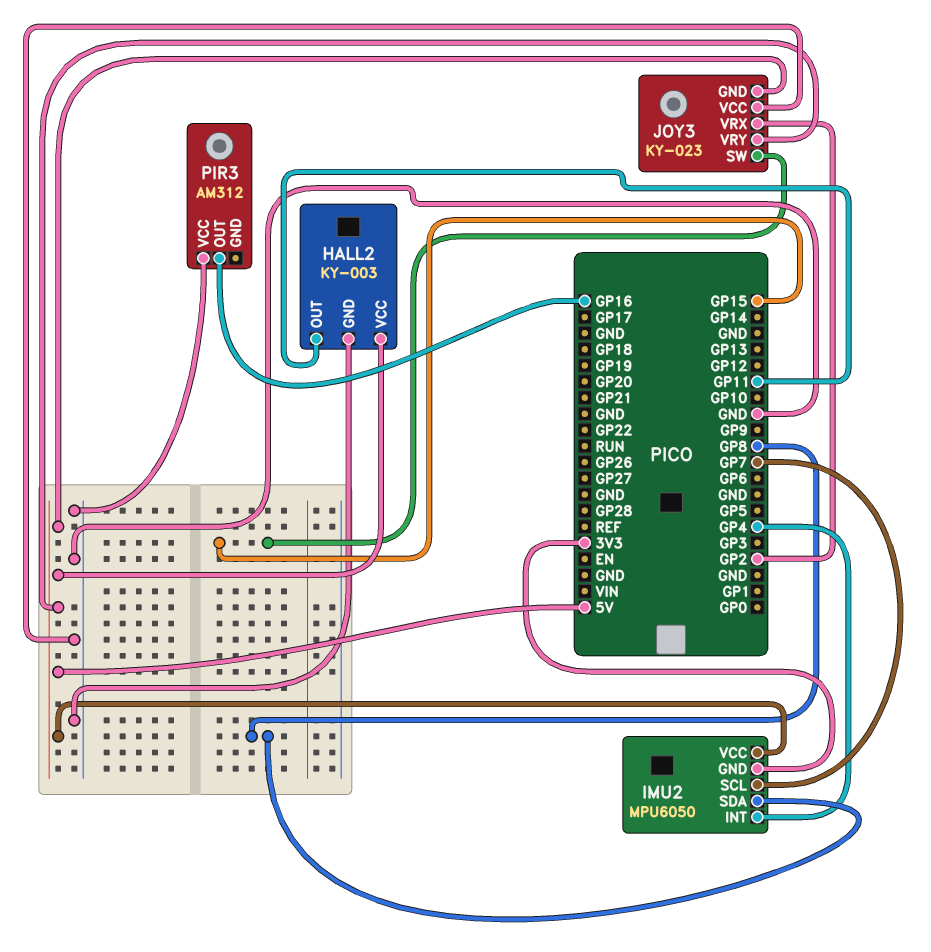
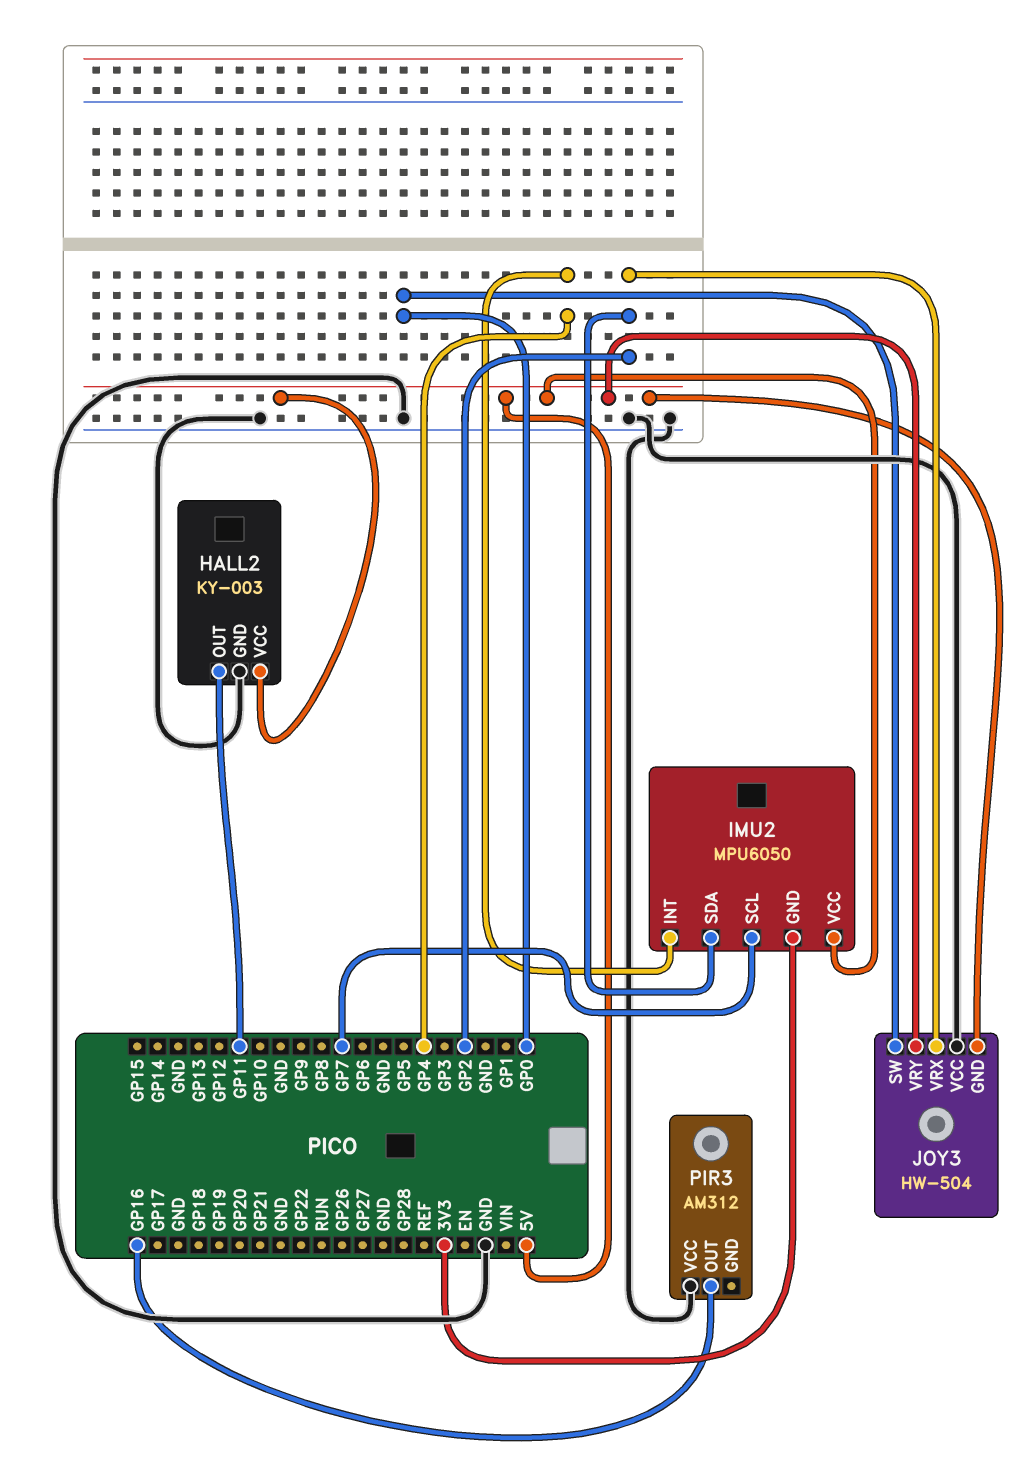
IMU2 pin SDA: GP8 -> GP2
JOY3: KY-023 -> HW-504
JOY3 pin SW: GP15 -> GP0

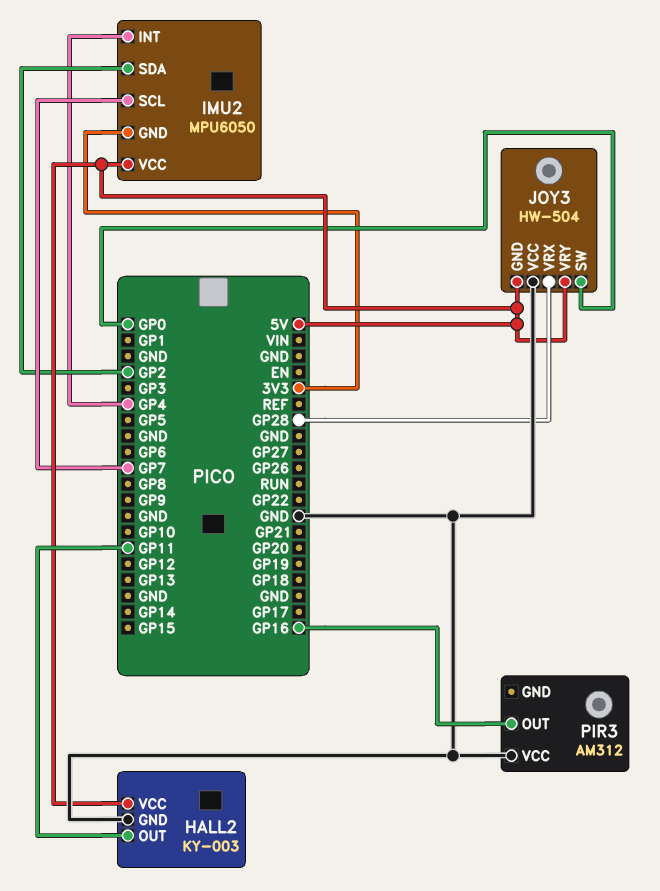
JOY3 pin VRX: GP2 -> GP28

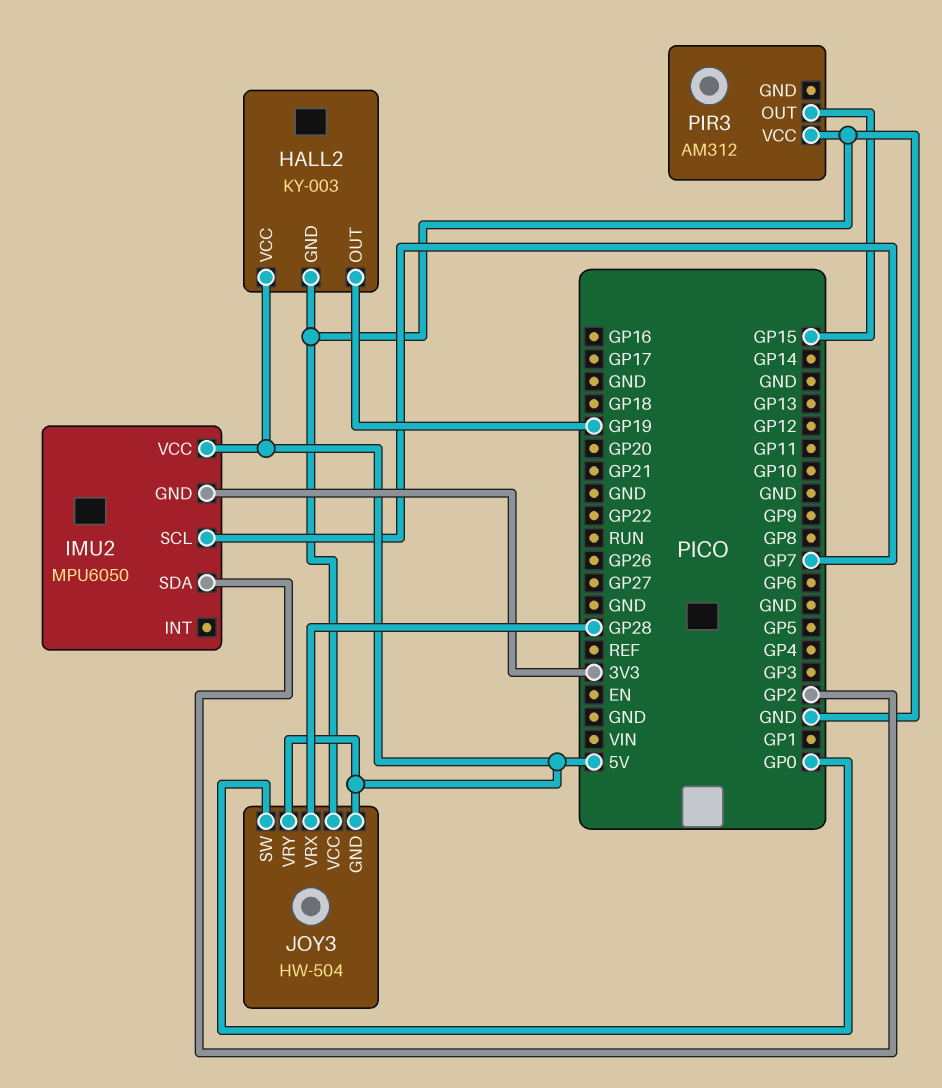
HALL2 pin OUT: GP11 -> GP19
IMU2 pin INT: GP4 -> none
PIR3 pin OUT: GP16 -> GP15

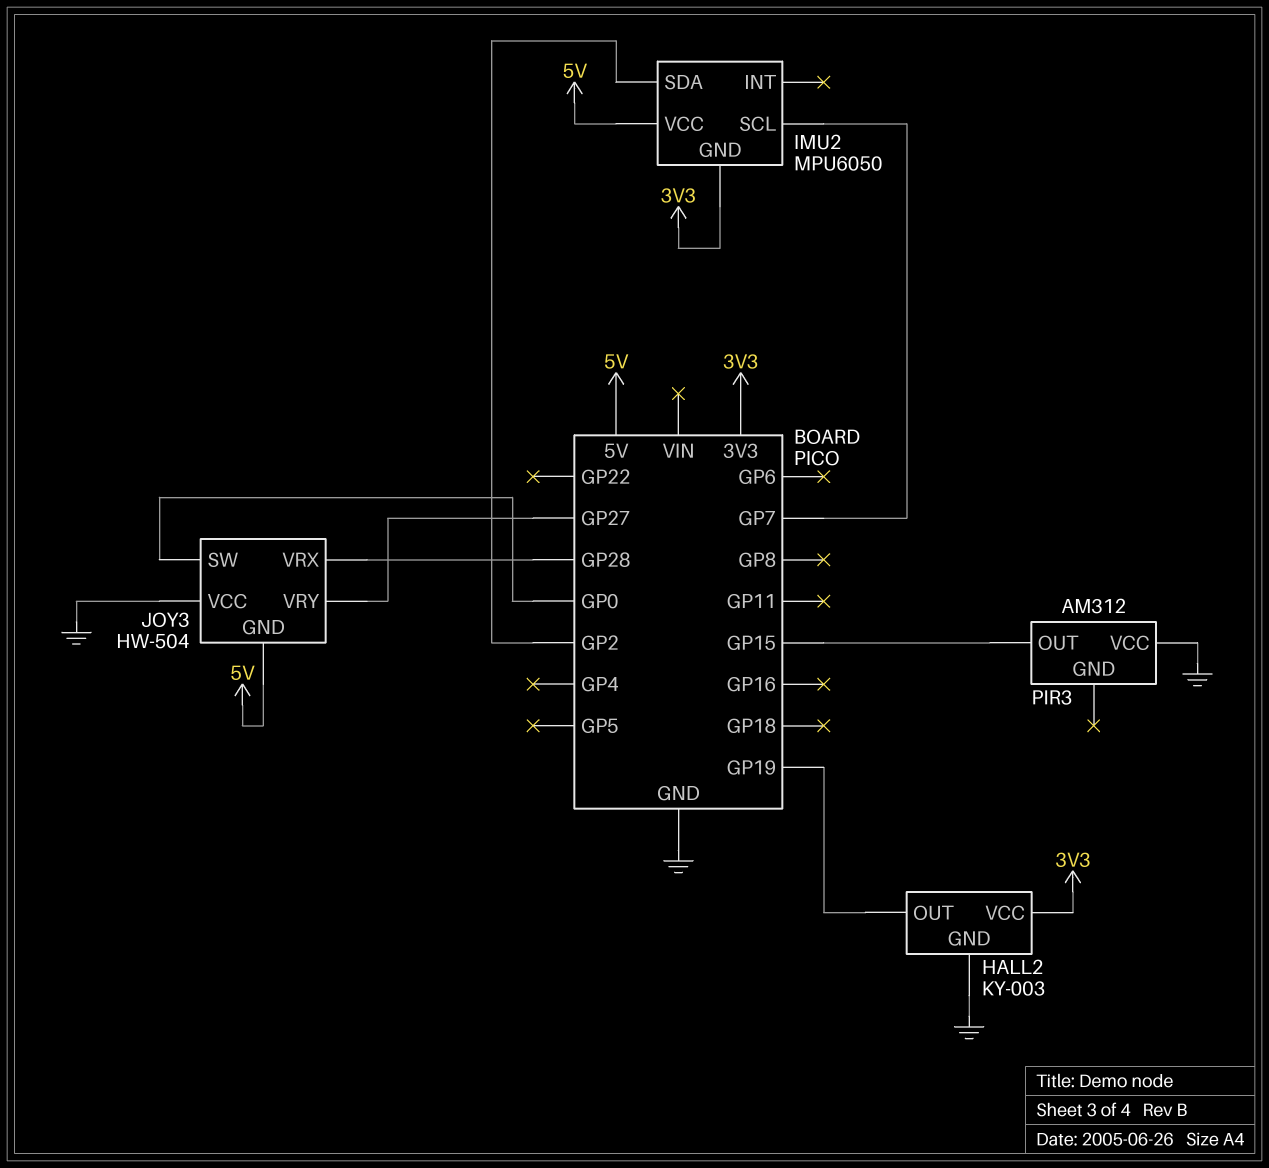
HALL2 pin VCC: 5V -> 3V3
JOY3 pin VRY: 5V -> GP27

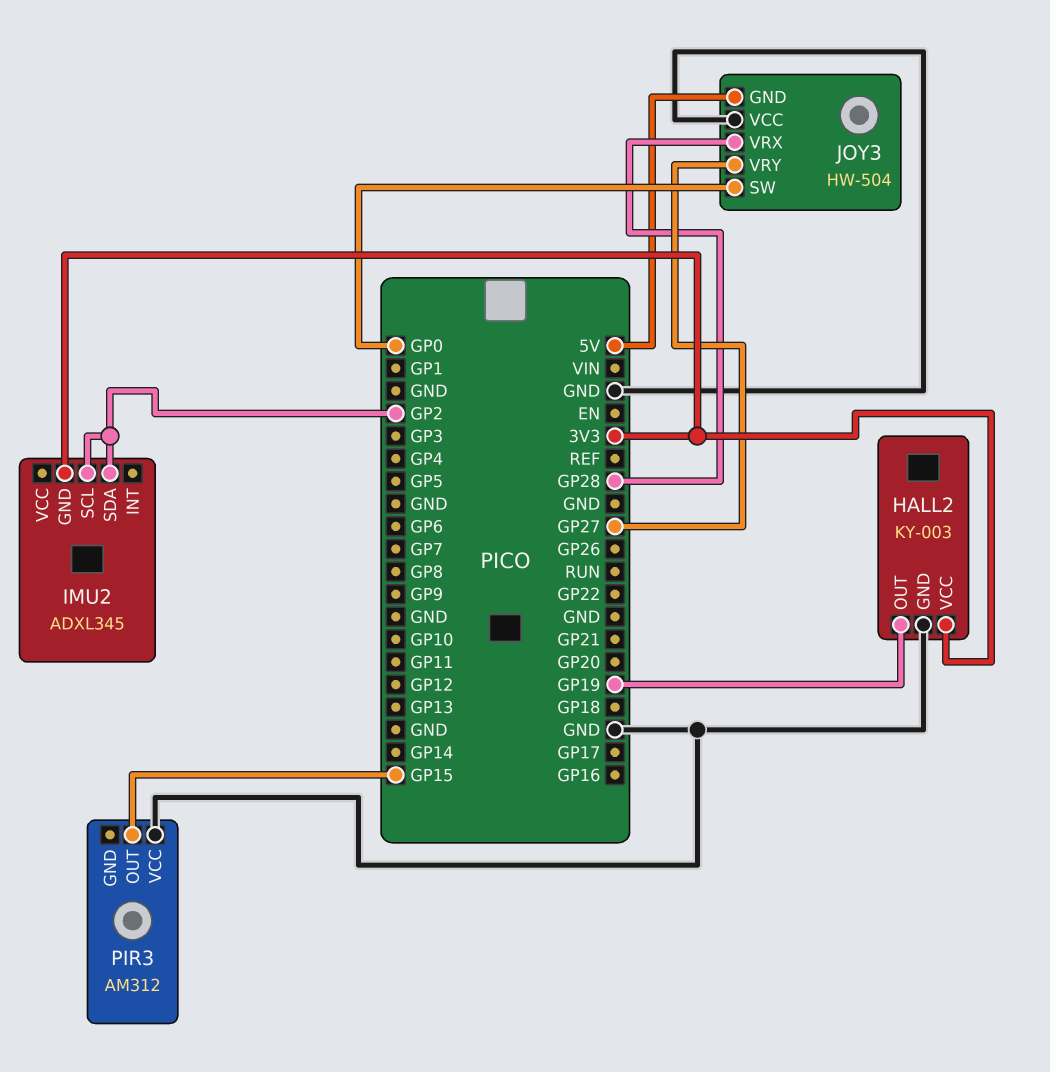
IMU2: MPU6050 -> ADXL345
IMU2 pin SCL: GP7 -> GP2
IMU2 pin VCC: 5V -> none

